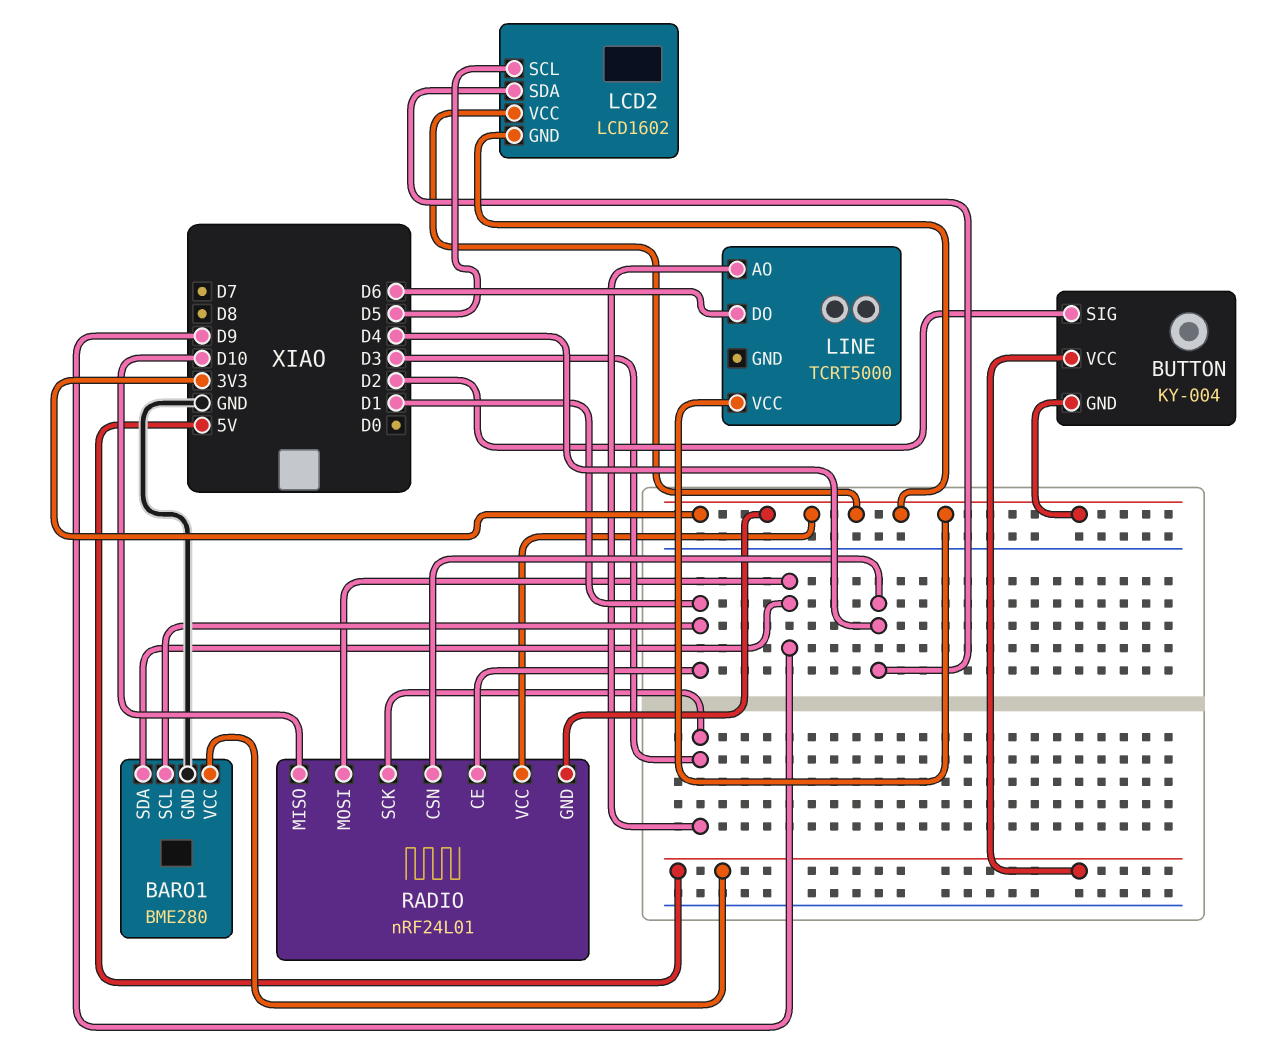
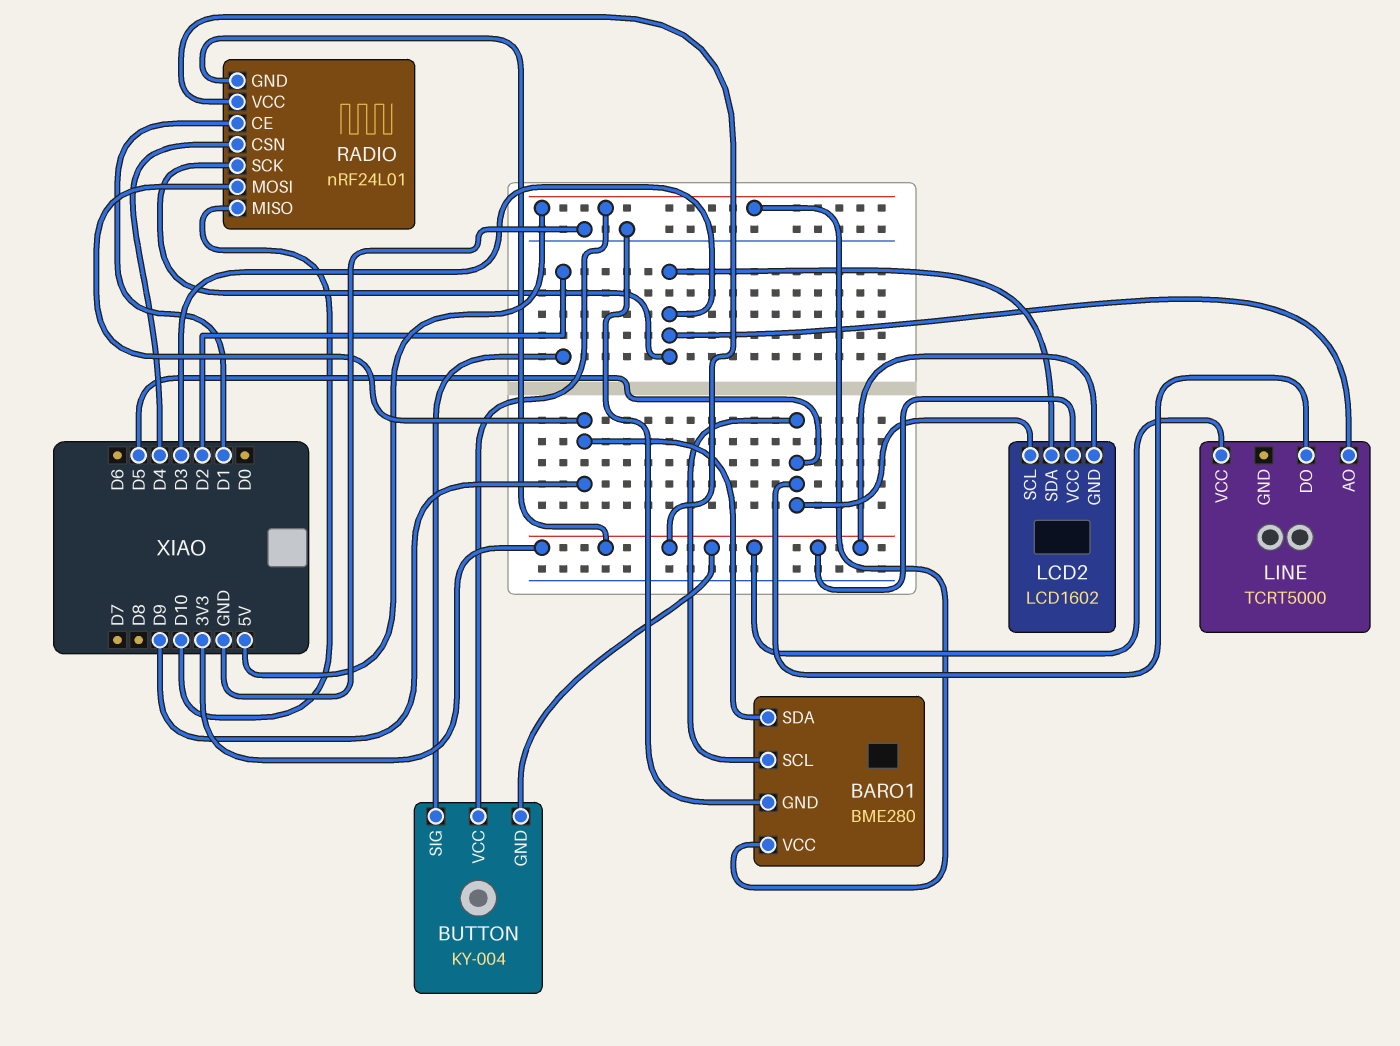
BARO1 pin SCL: D1 -> D5
LCD2 pin SDA: D4 -> D3
LINE pin DO: D6 -> D5

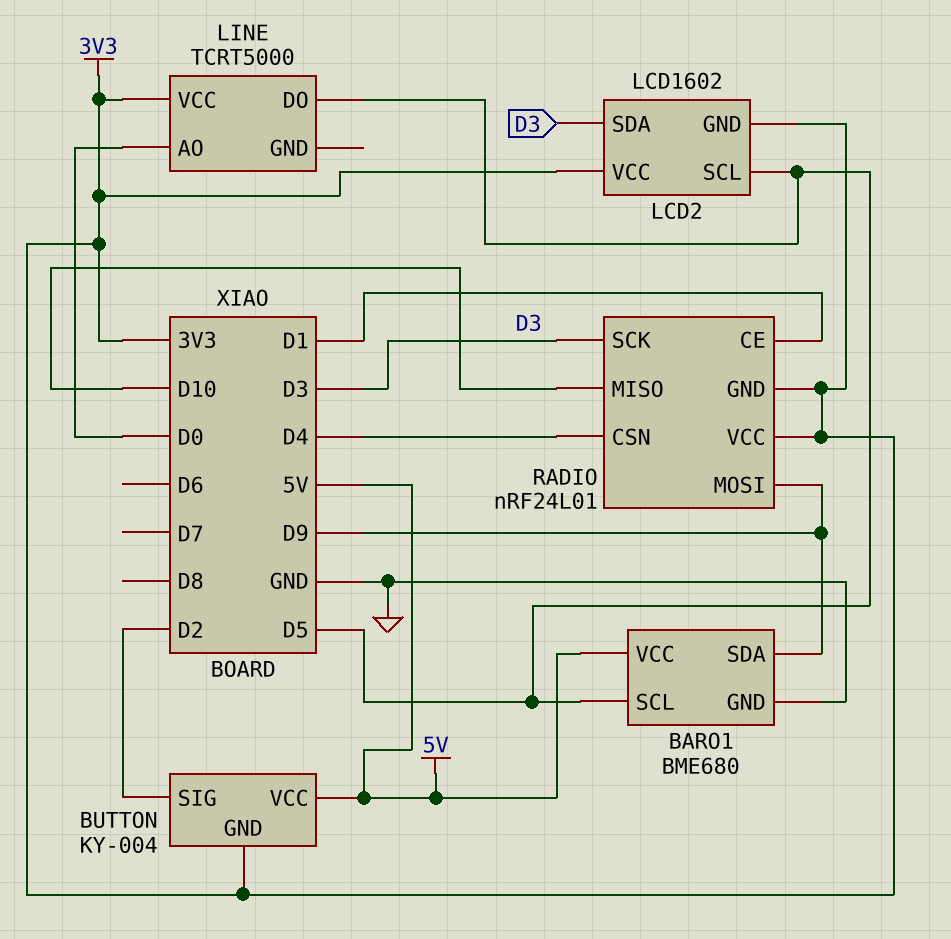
BARO1: BME280 -> BME680
LINE pin AO: D3 -> D0

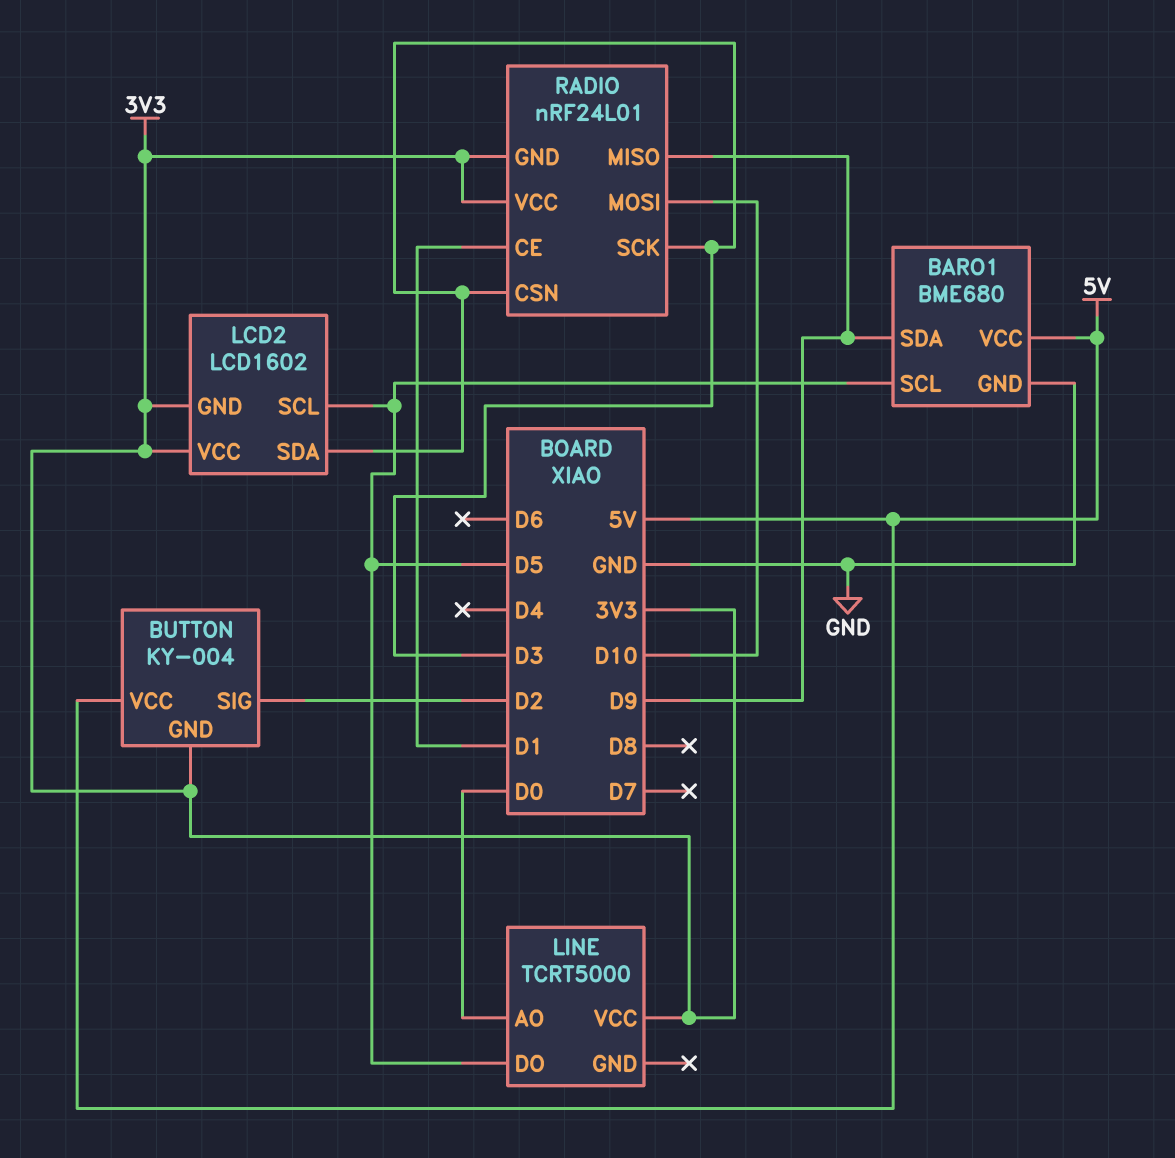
RADIO pin CSN: D4 -> D3
RADIO pin MISO: D10 -> D9
RADIO pin MOSI: D9 -> D10

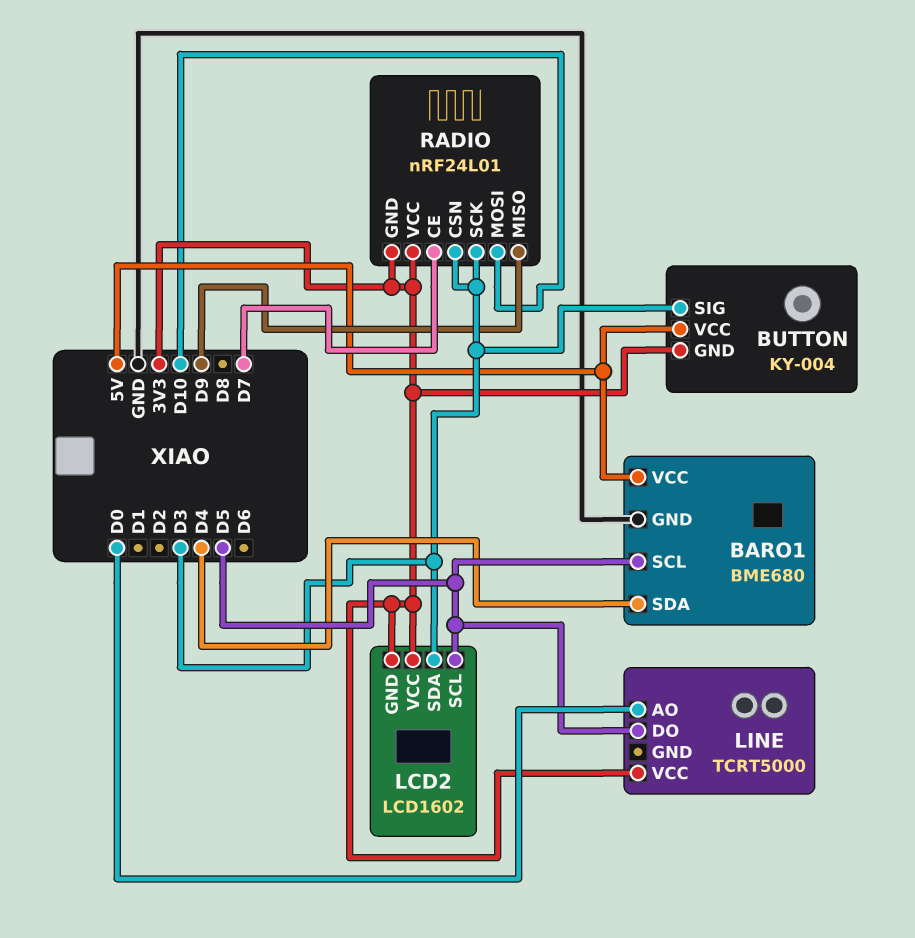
BARO1 pin SDA: D9 -> D4
BUTTON pin SIG: D2 -> D3
RADIO pin CE: D1 -> D7

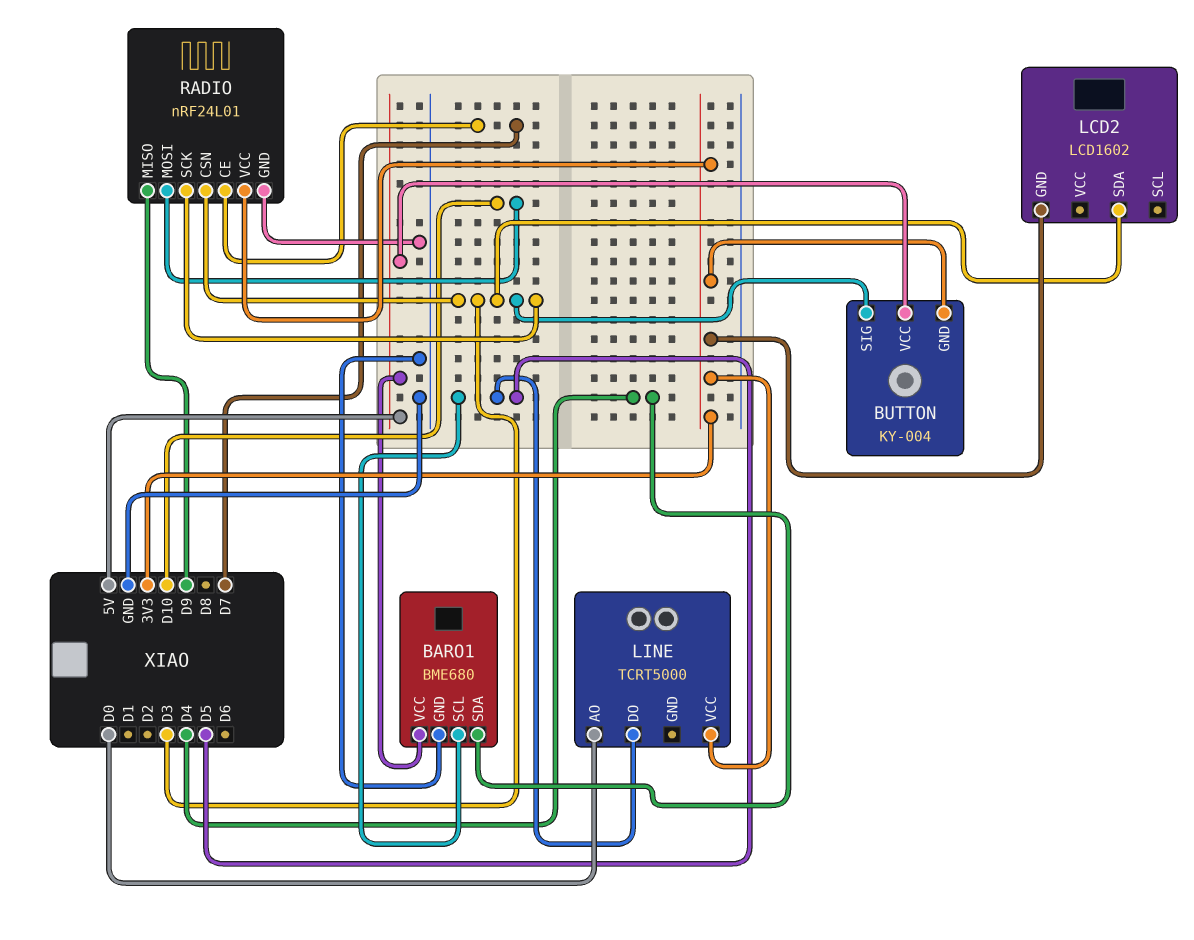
LCD2 pin SCL: D5 -> none
LCD2 pin VCC: 3V3 -> none
RADIO pin GND: 3V3 -> GND

